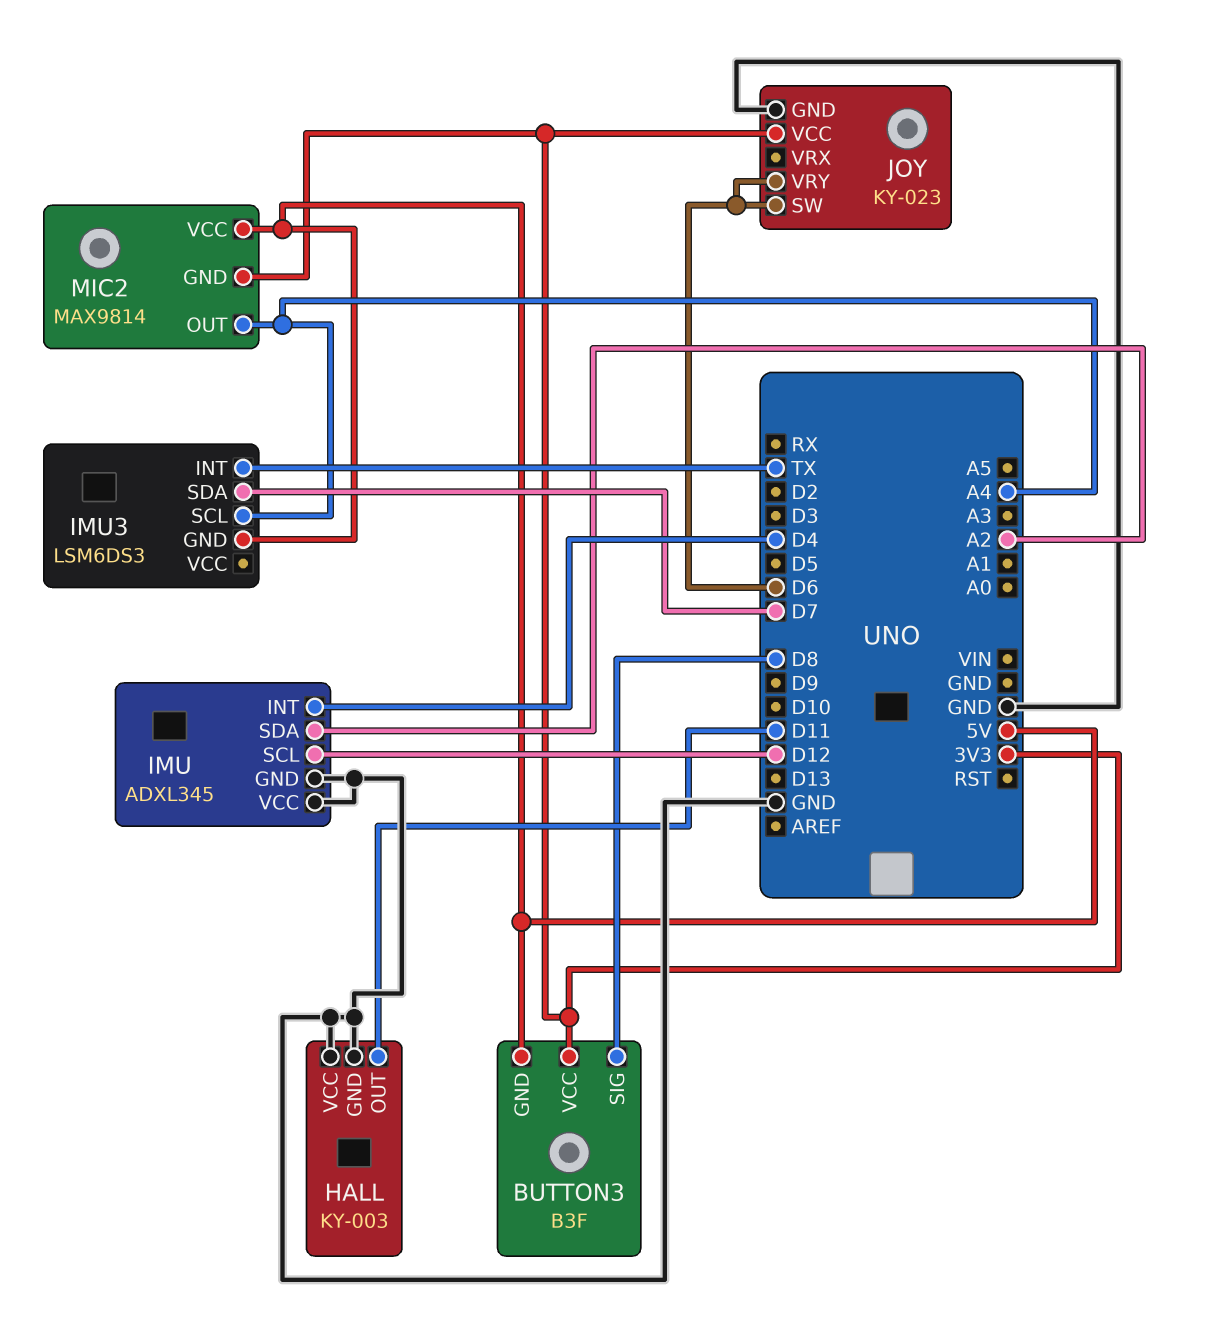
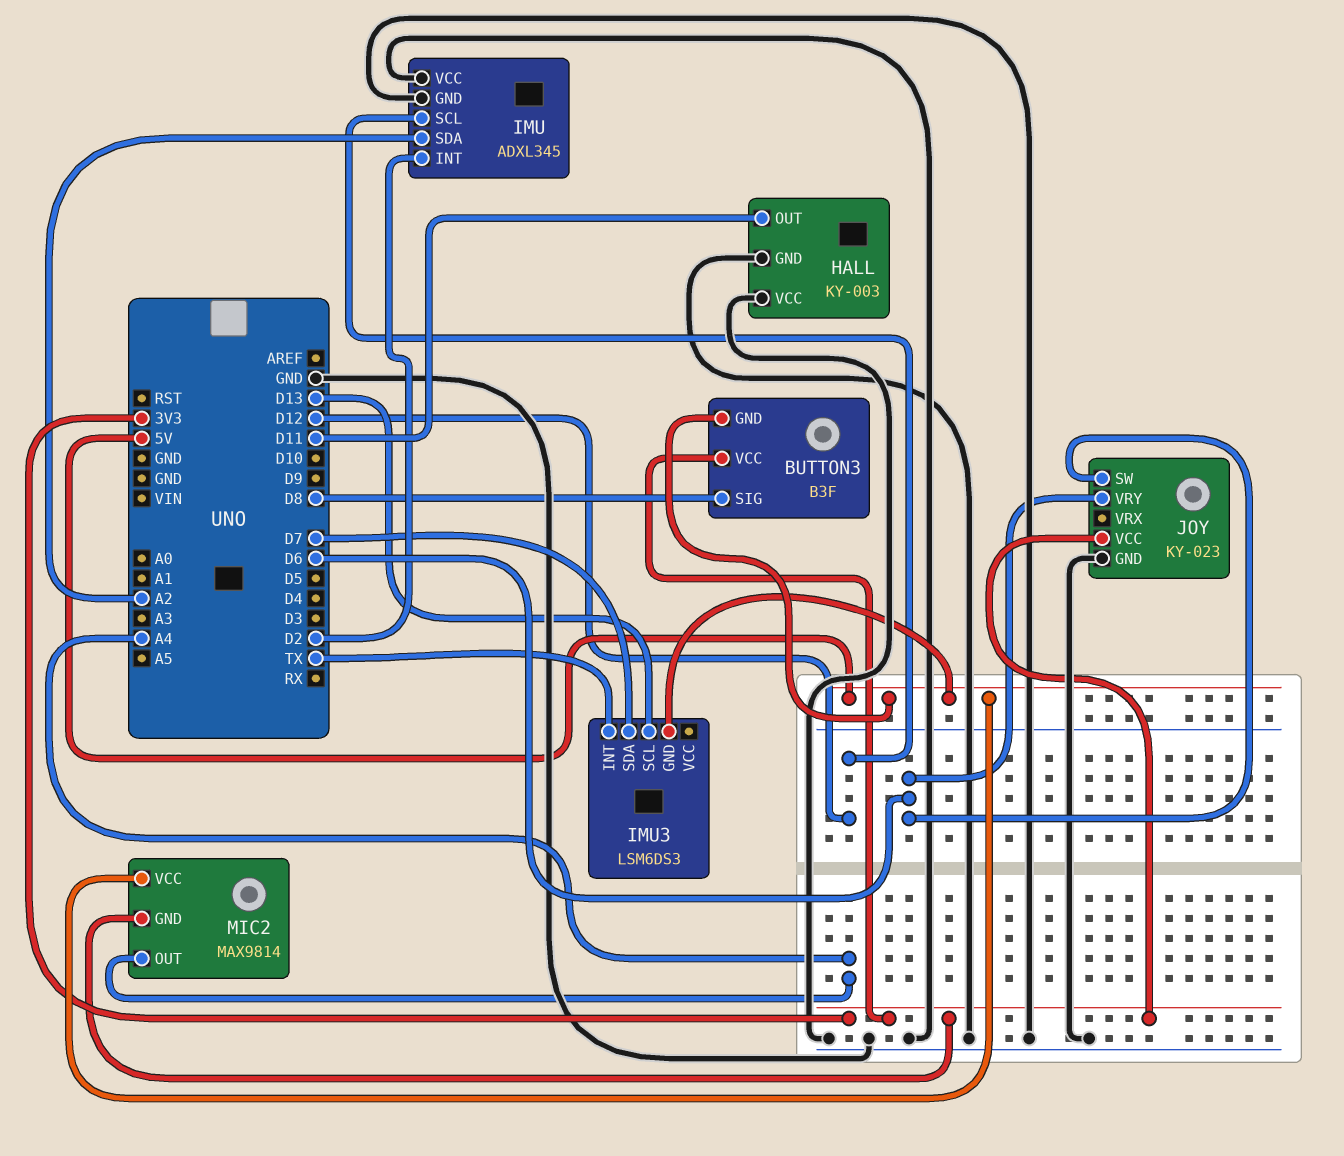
IMU pin INT: D4 -> D2
IMU3 pin SCL: A4 -> D13

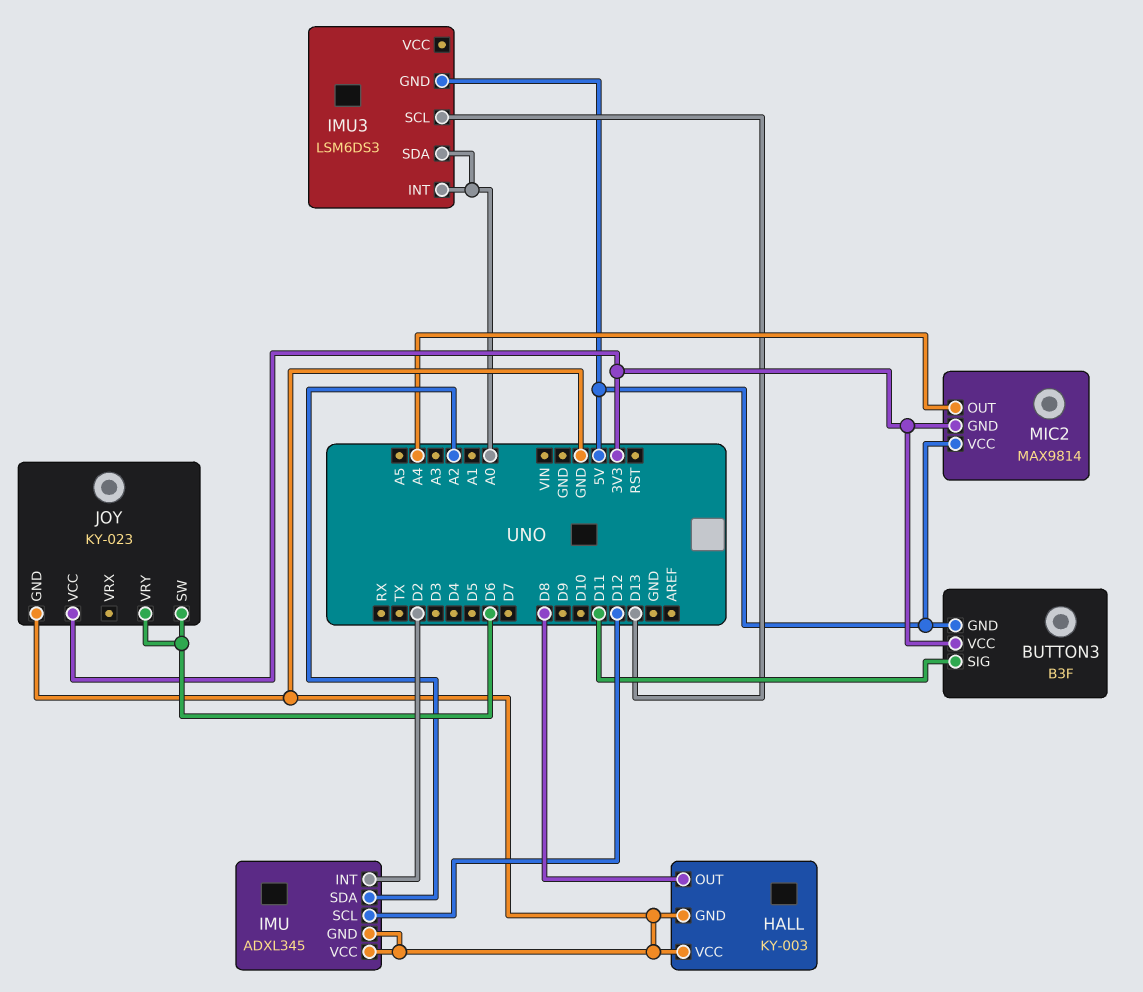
BUTTON3 pin SIG: D8 -> D11
HALL pin OUT: D11 -> D8
IMU3 pin INT: TX -> A0
IMU3 pin SDA: D7 -> A0

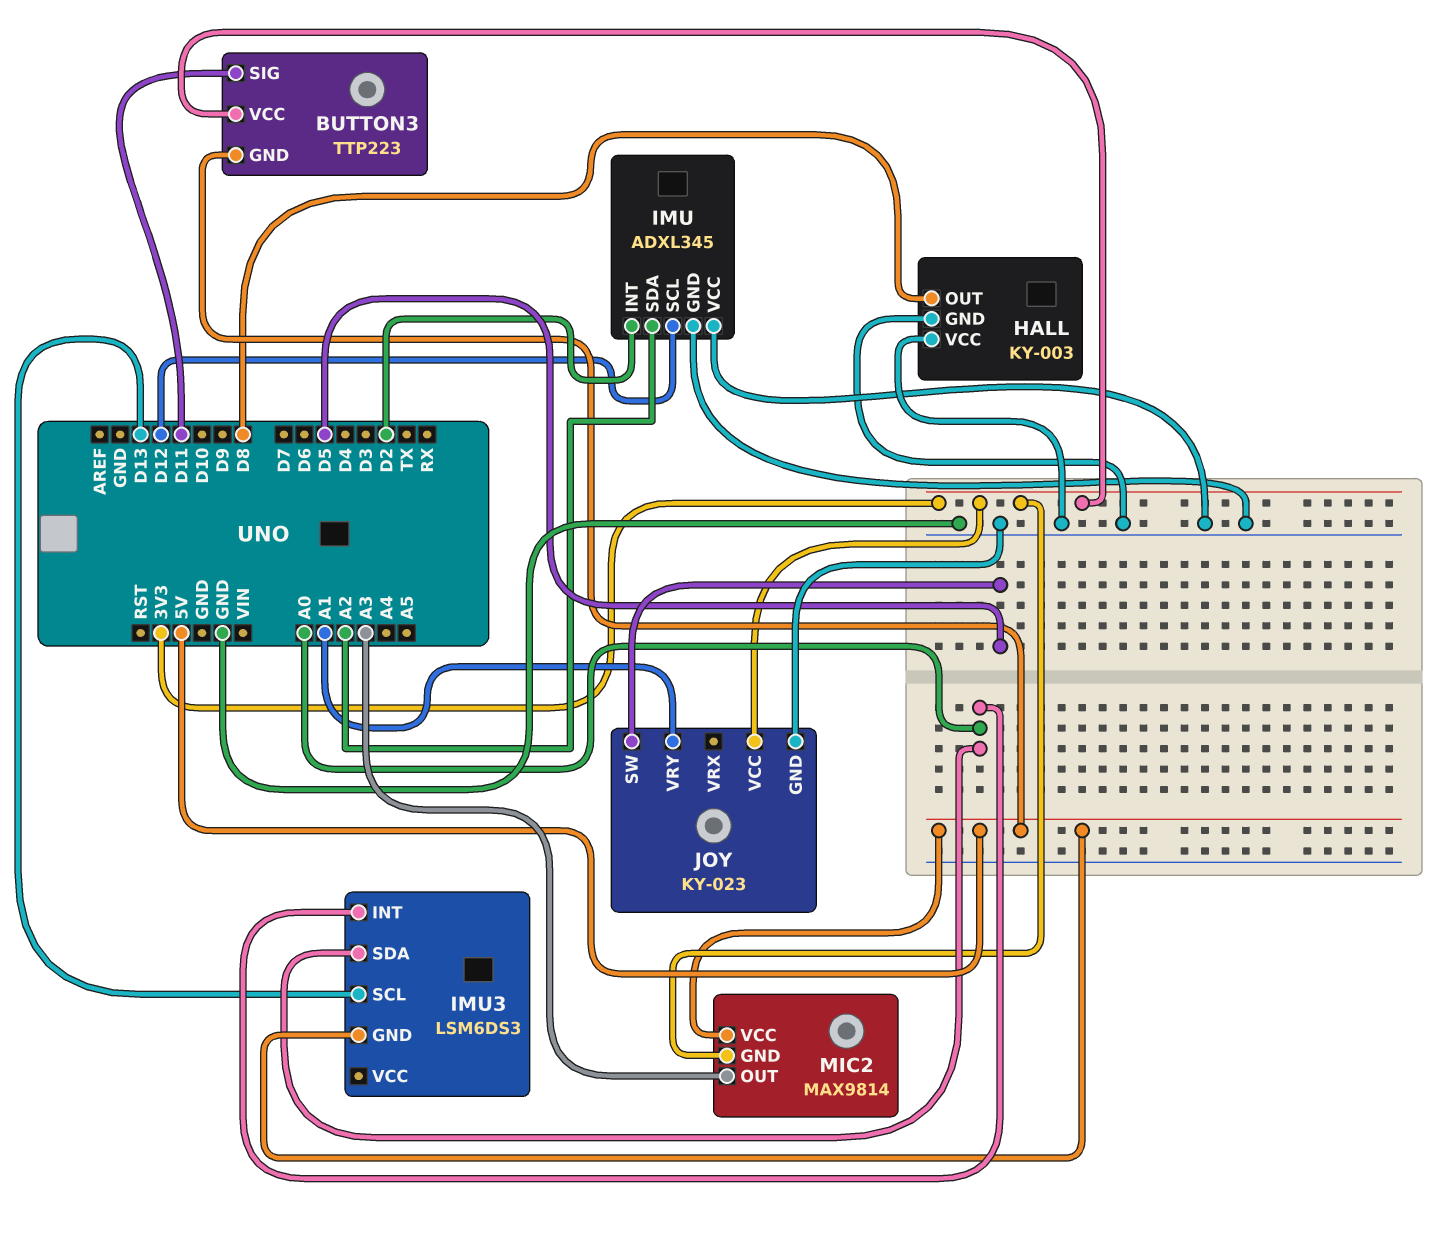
BUTTON3: B3F -> TTP223
JOY pin SW: D6 -> D5
JOY pin VRY: D6 -> A1
MIC2 pin OUT: A4 -> A3

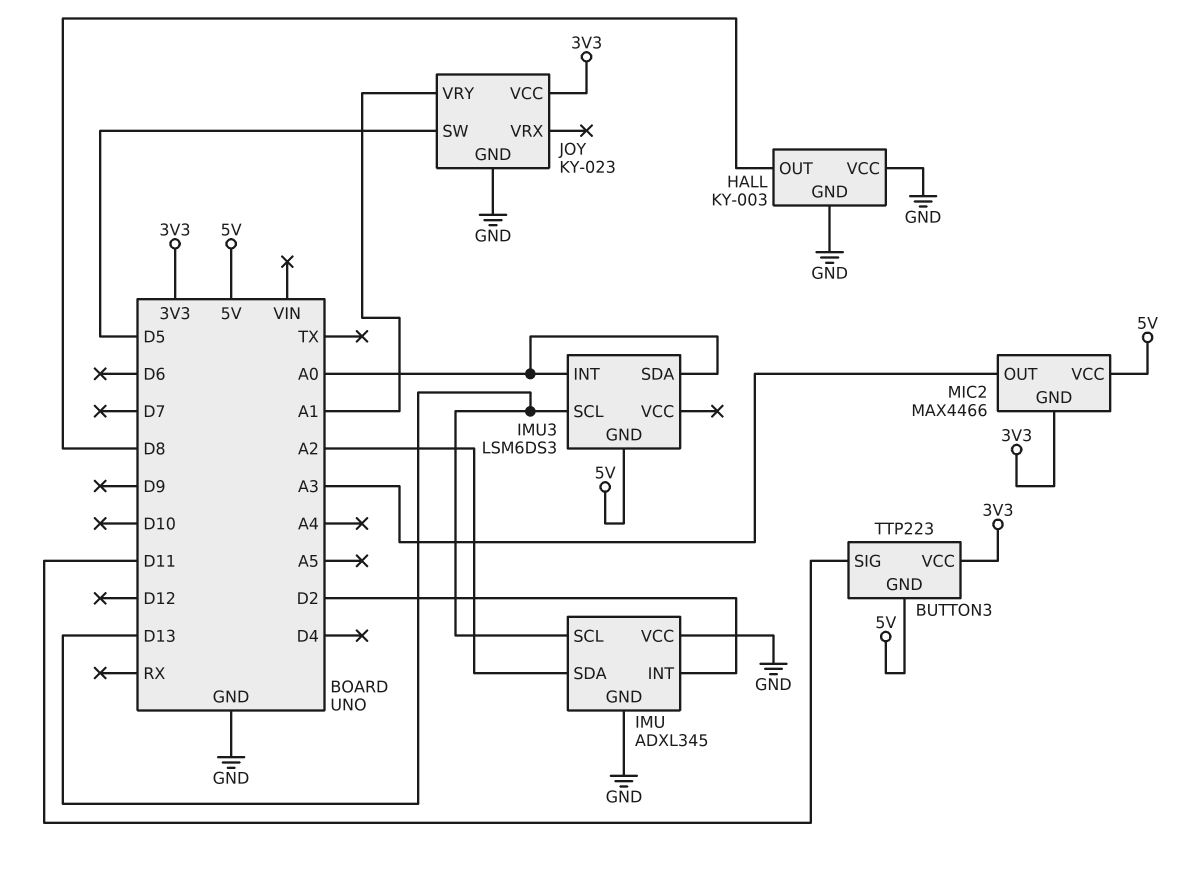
IMU pin SCL: D12 -> D13
MIC2: MAX9814 -> MAX4466

